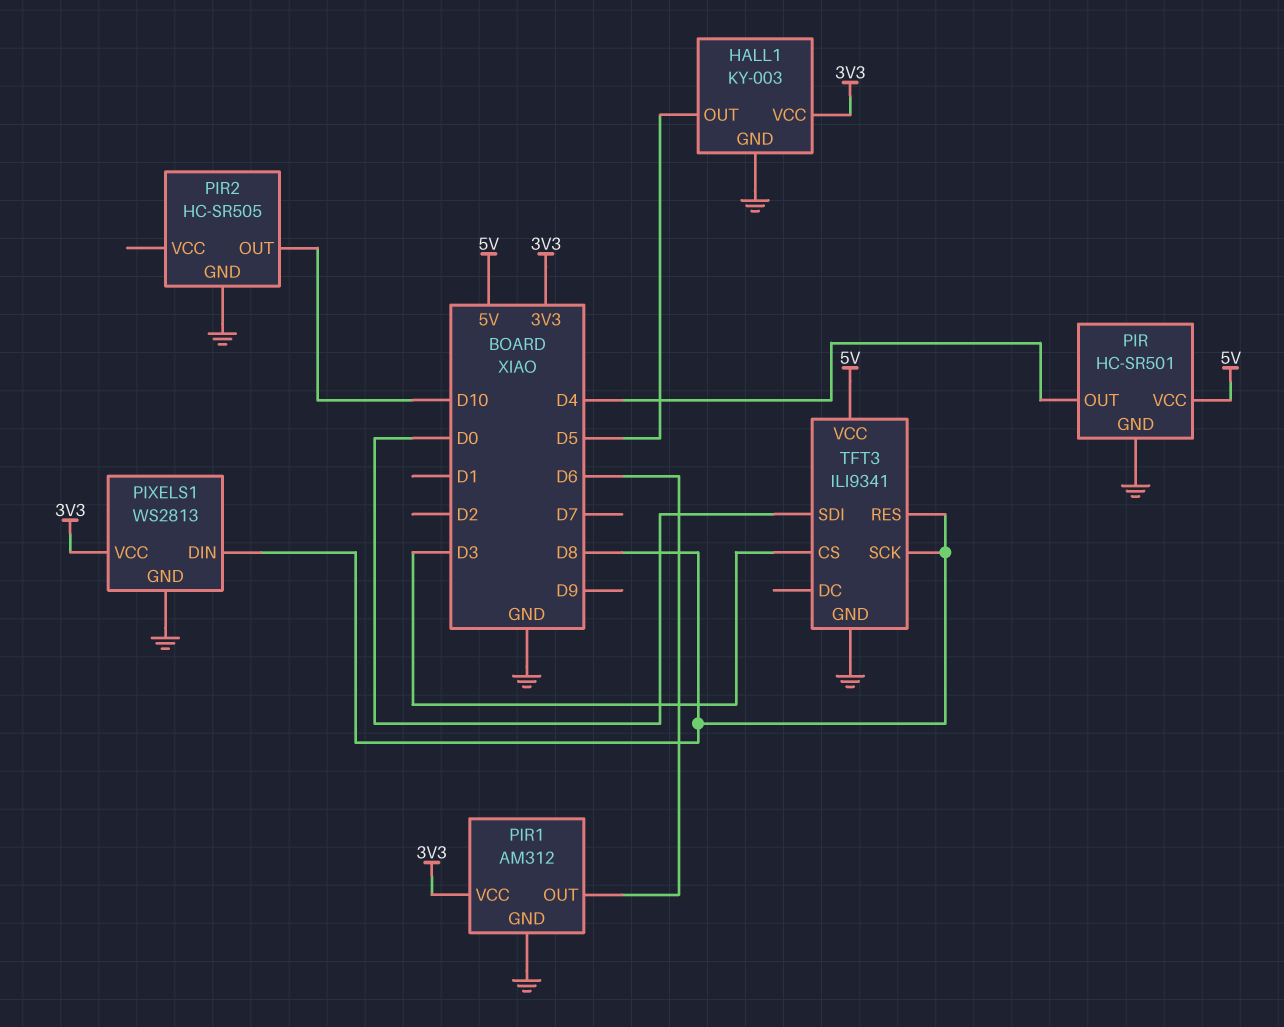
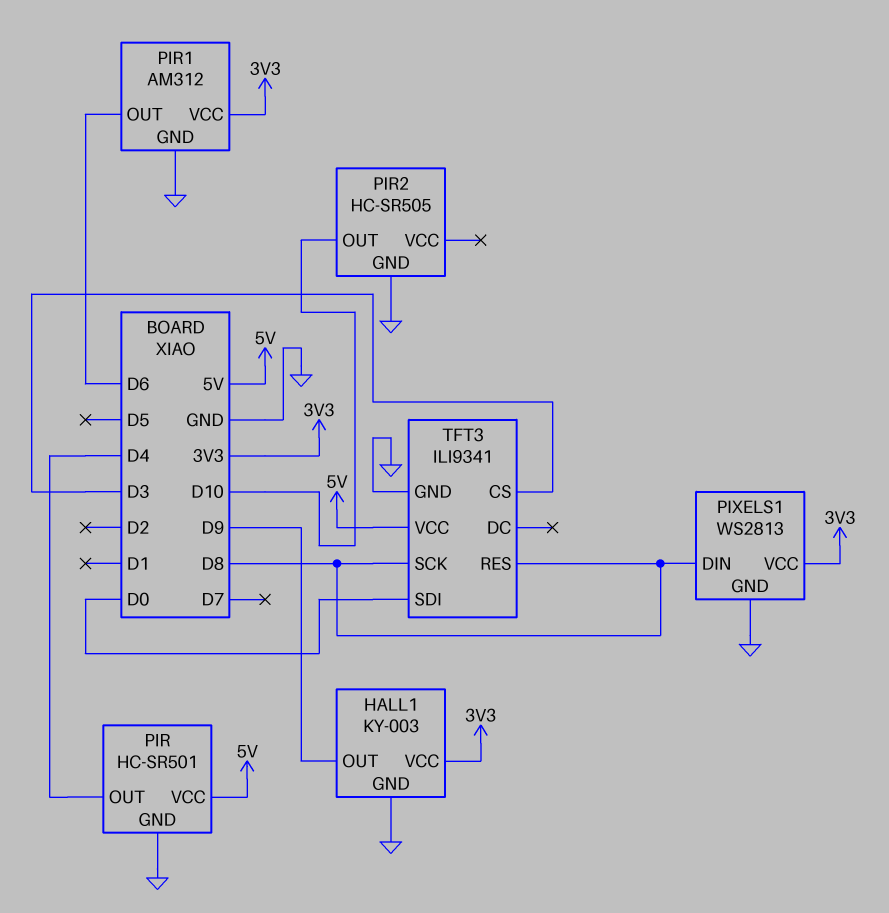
HALL1 pin OUT: D5 -> D9

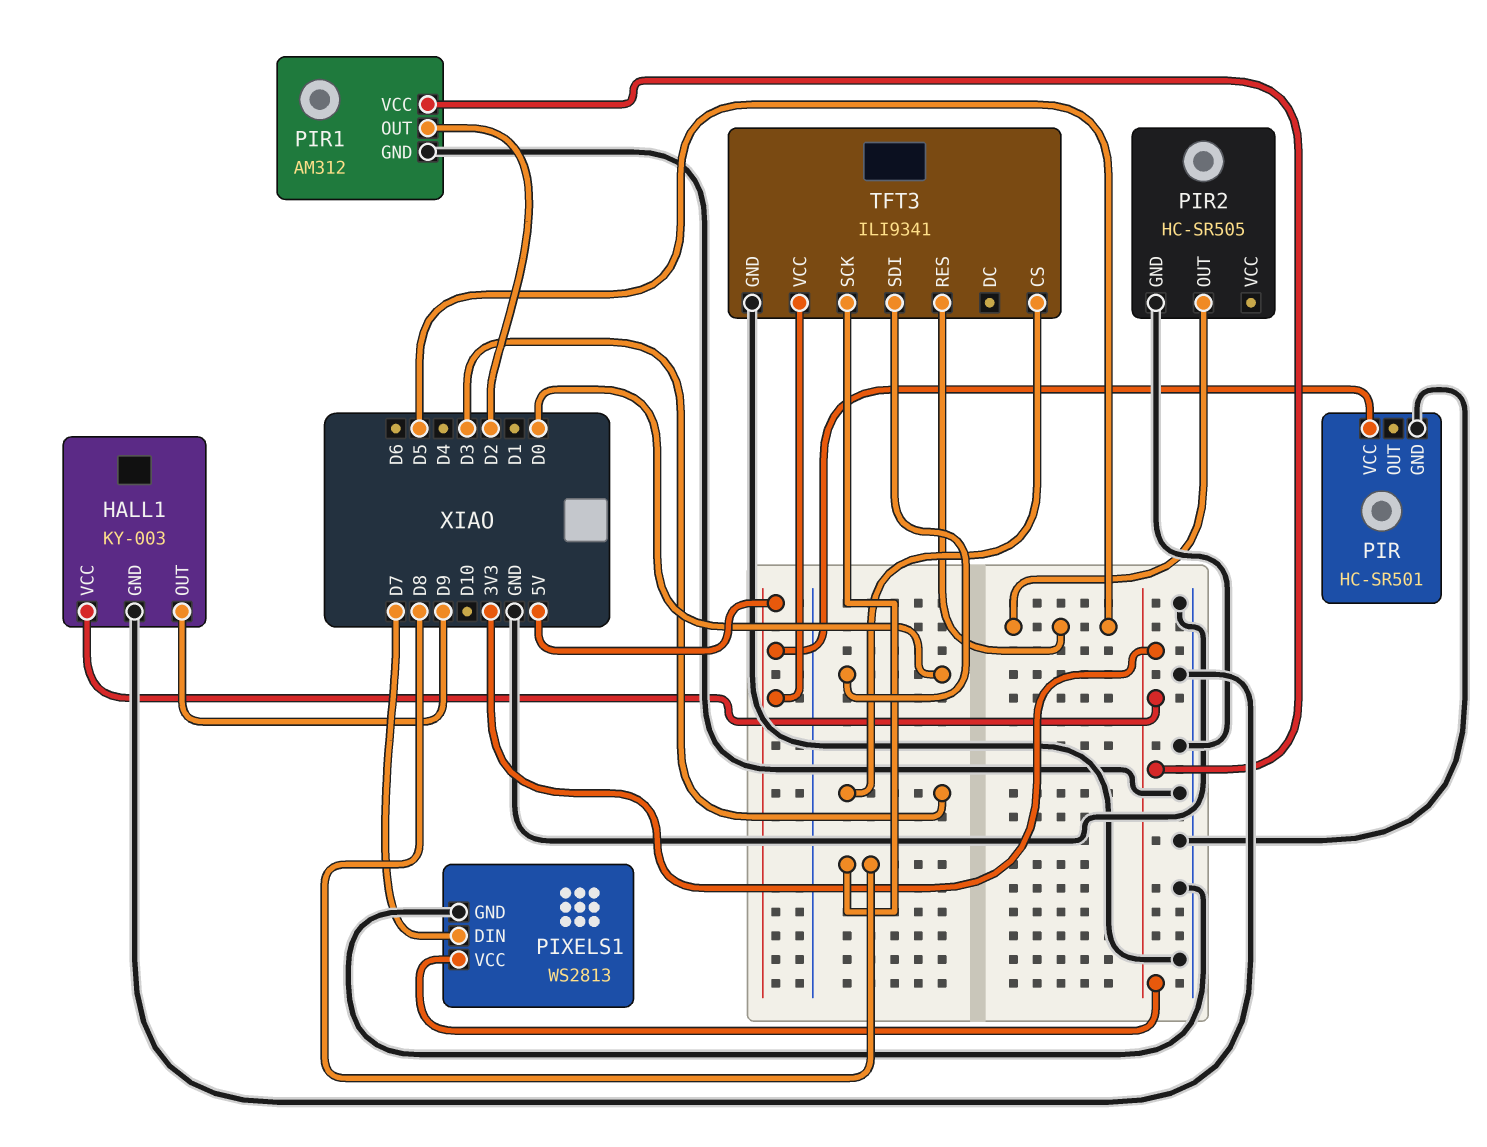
PIR pin OUT: D4 -> none
PIR1 pin OUT: D6 -> D2
PIR2 pin OUT: D10 -> D5
PIXELS1 pin DIN: D8 -> D7
TFT3 pin RES: D8 -> D5

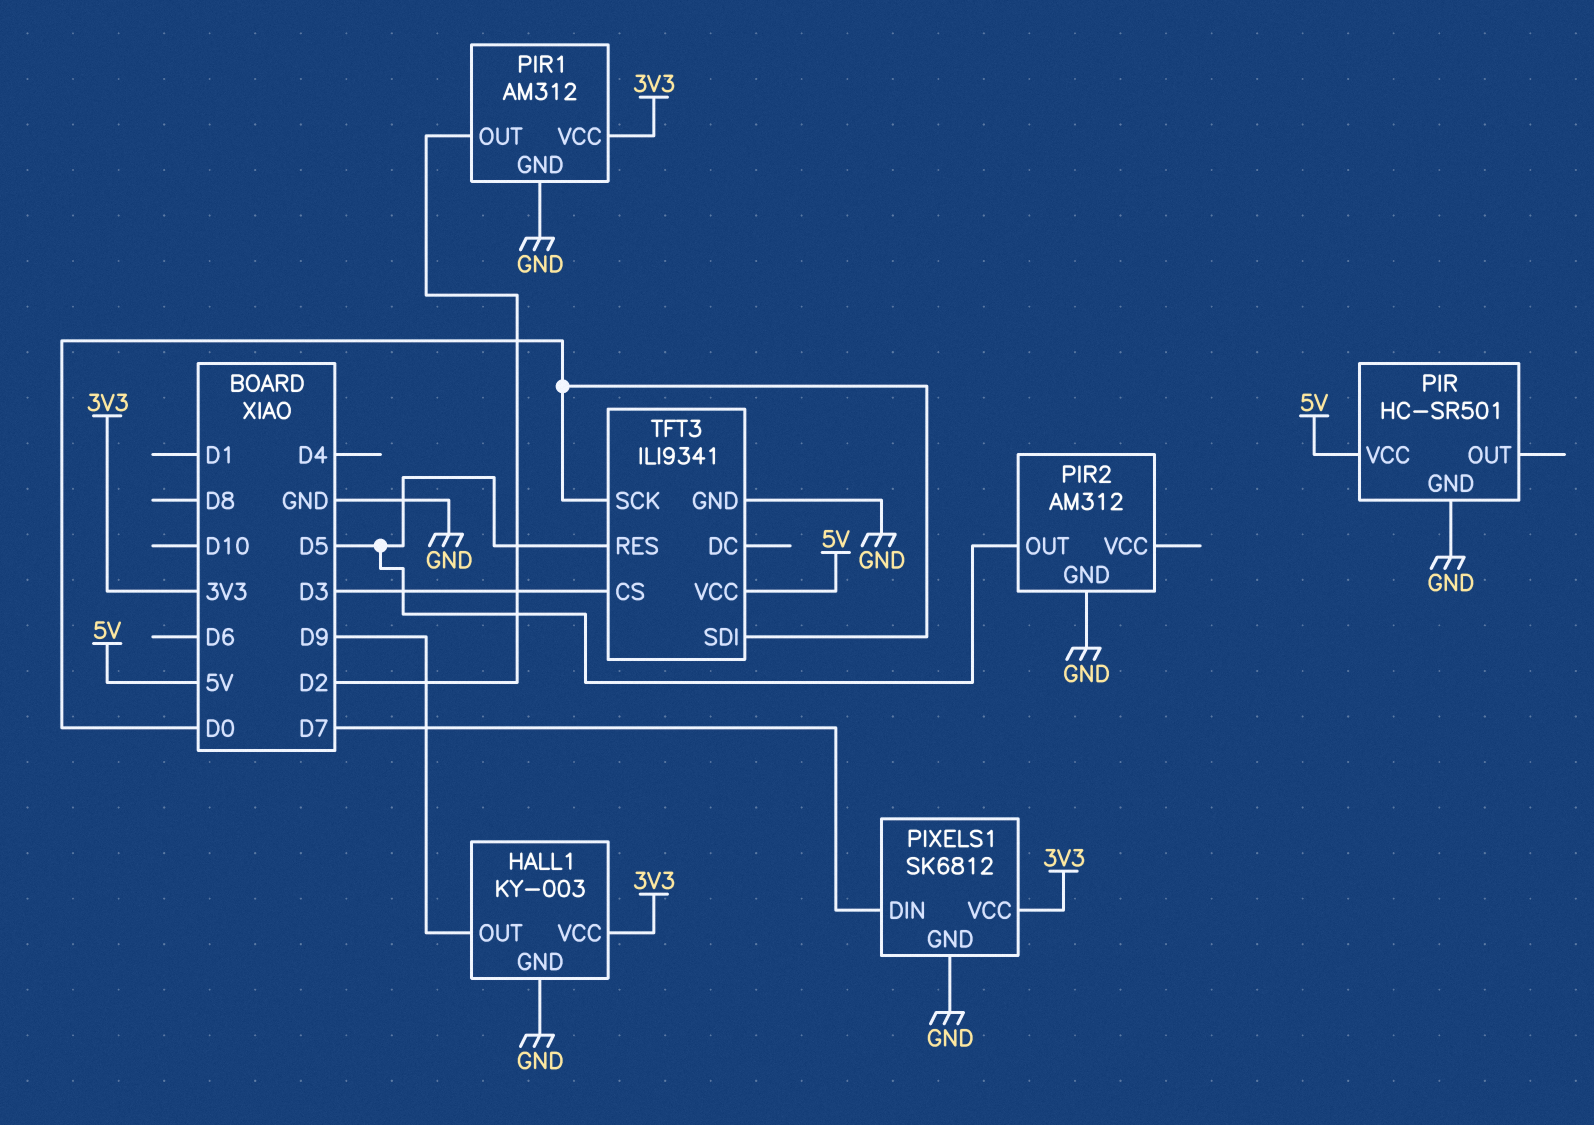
PIR2: HC-SR505 -> AM312
PIXELS1: WS2813 -> SK6812
TFT3 pin SCK: D8 -> D0

